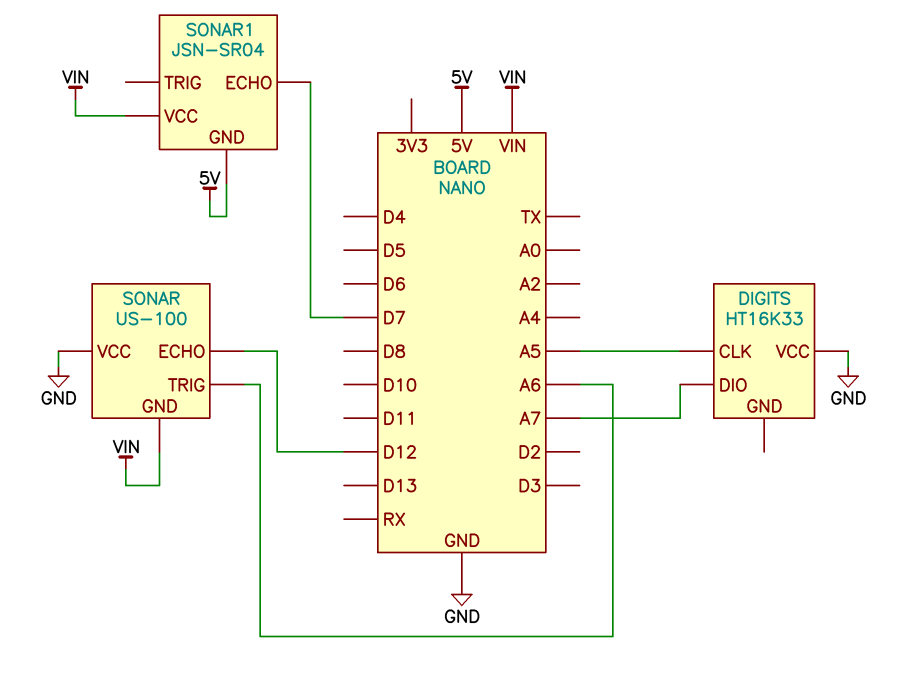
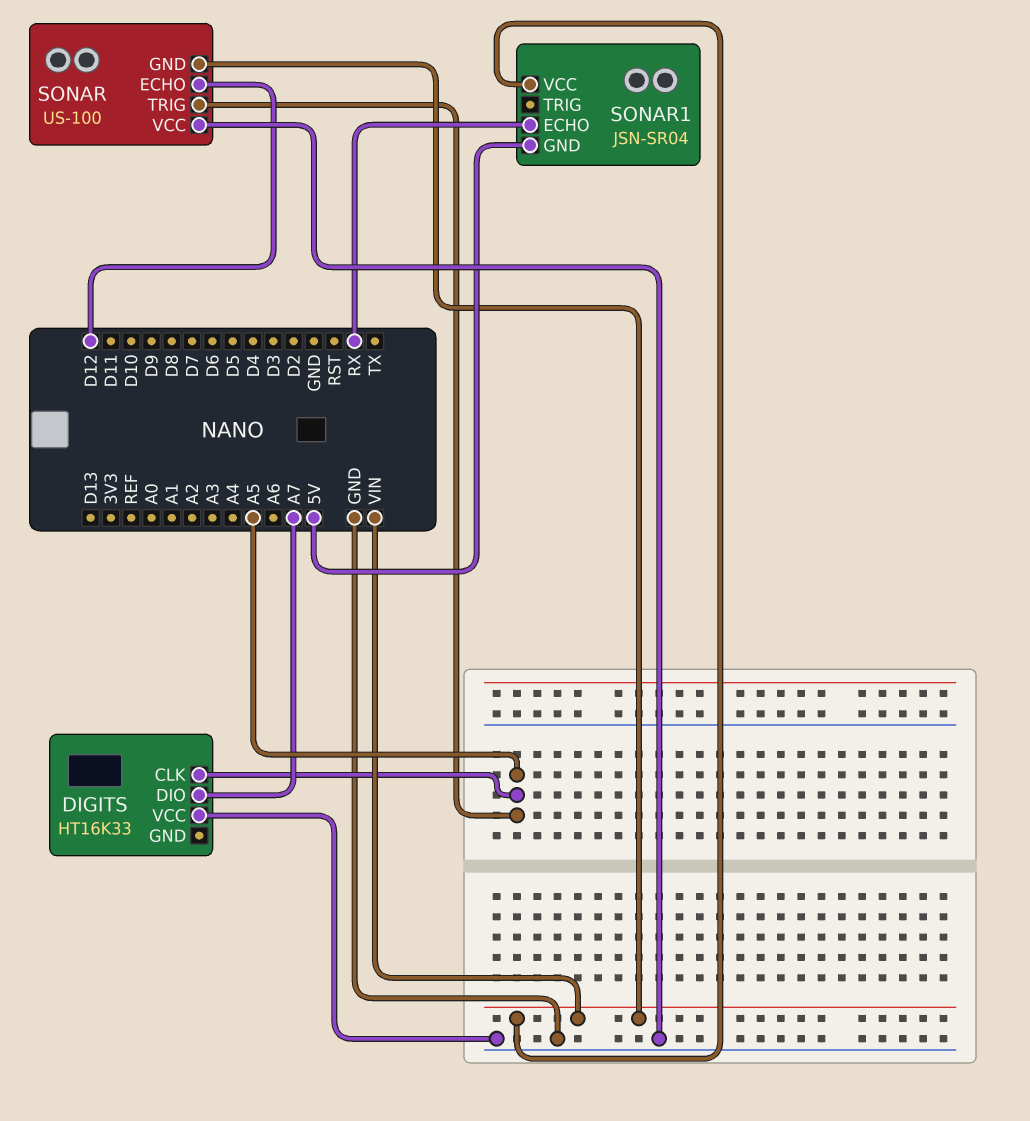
SONAR pin TRIG: A6 -> A5
SONAR1 pin ECHO: D7 -> RX

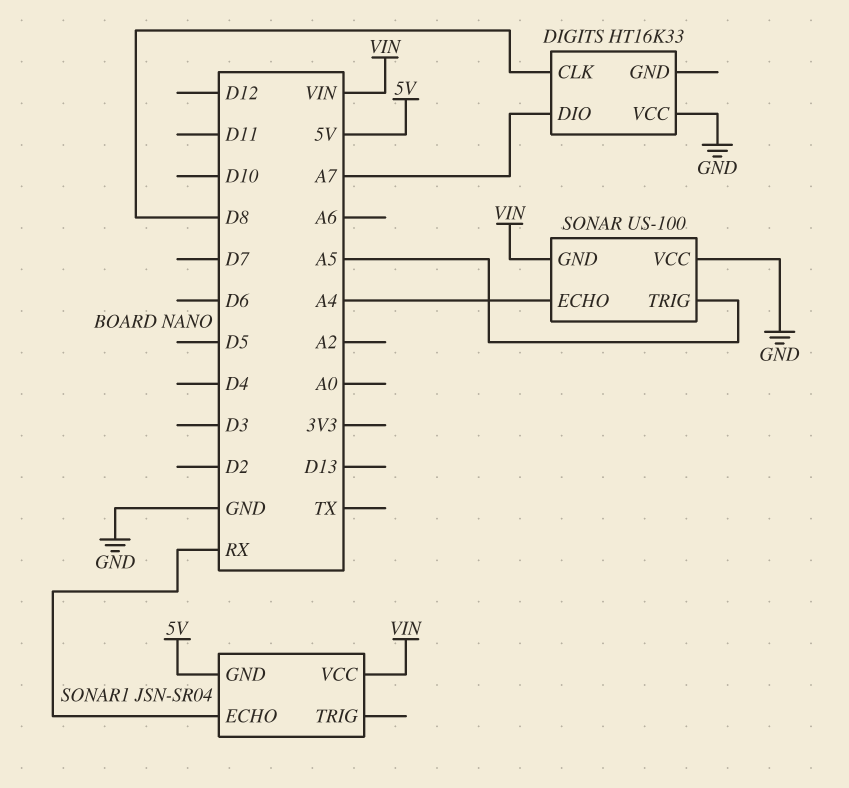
DIGITS pin CLK: A5 -> D8
SONAR pin ECHO: D12 -> A4

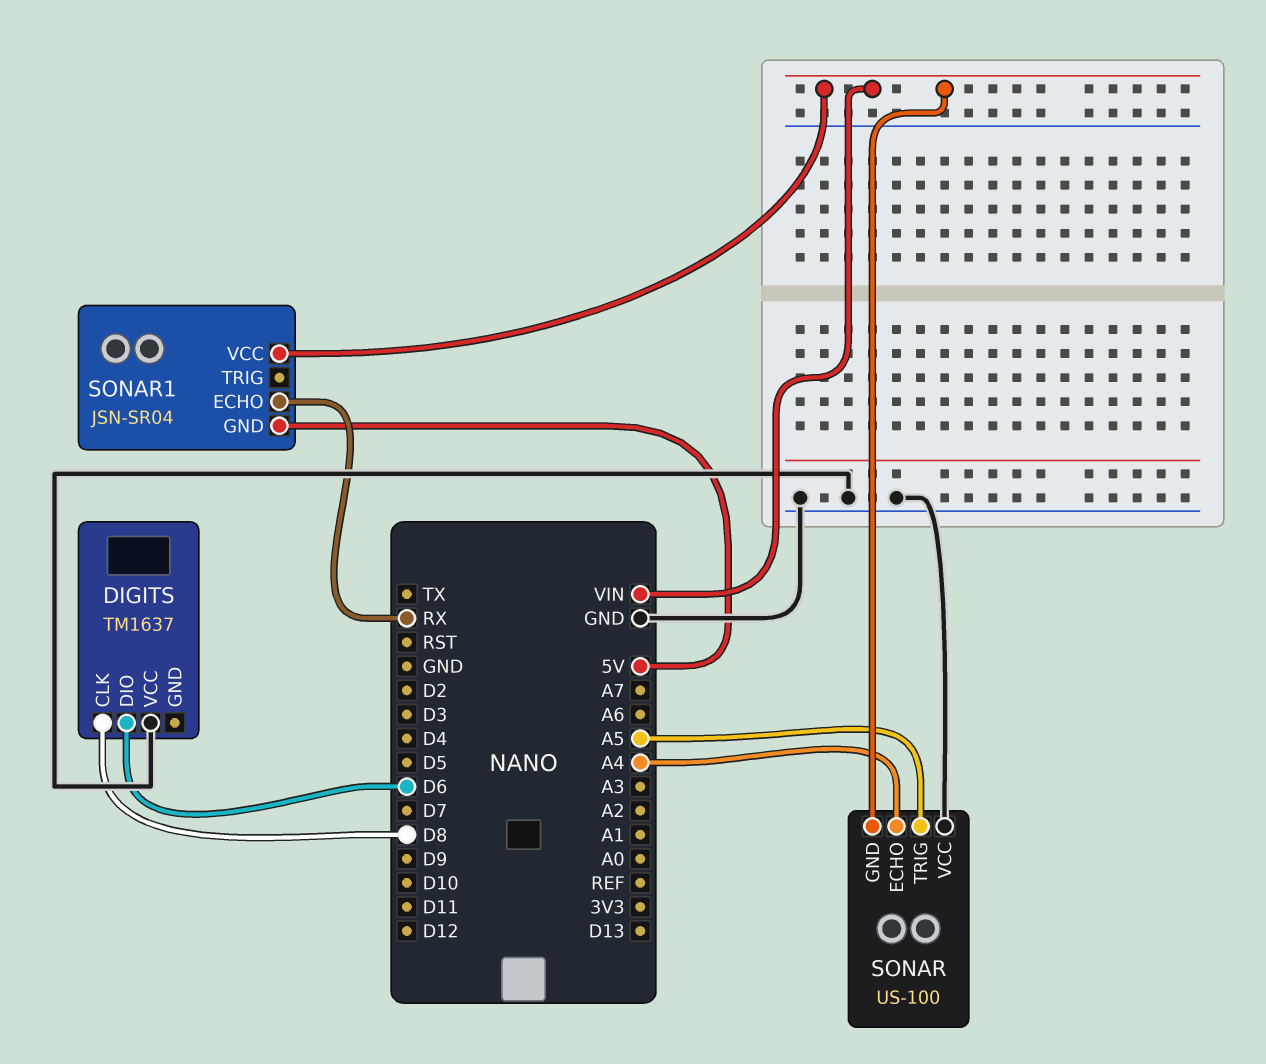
DIGITS: HT16K33 -> TM1637
DIGITS pin DIO: A7 -> D6

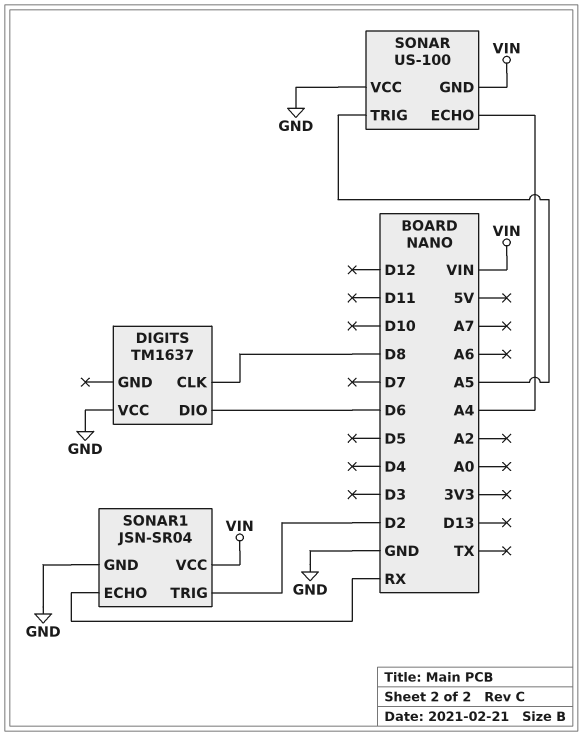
SONAR1 pin GND: 5V -> GND
SONAR1 pin TRIG: none -> D2

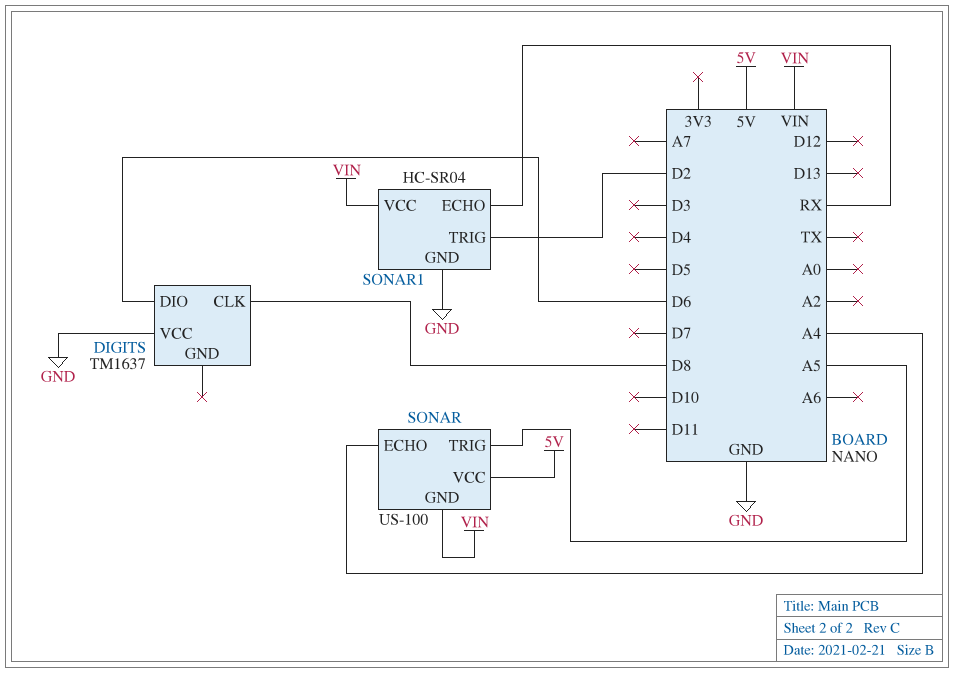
SONAR pin VCC: GND -> 5V
SONAR1: JSN-SR04 -> HC-SR04

